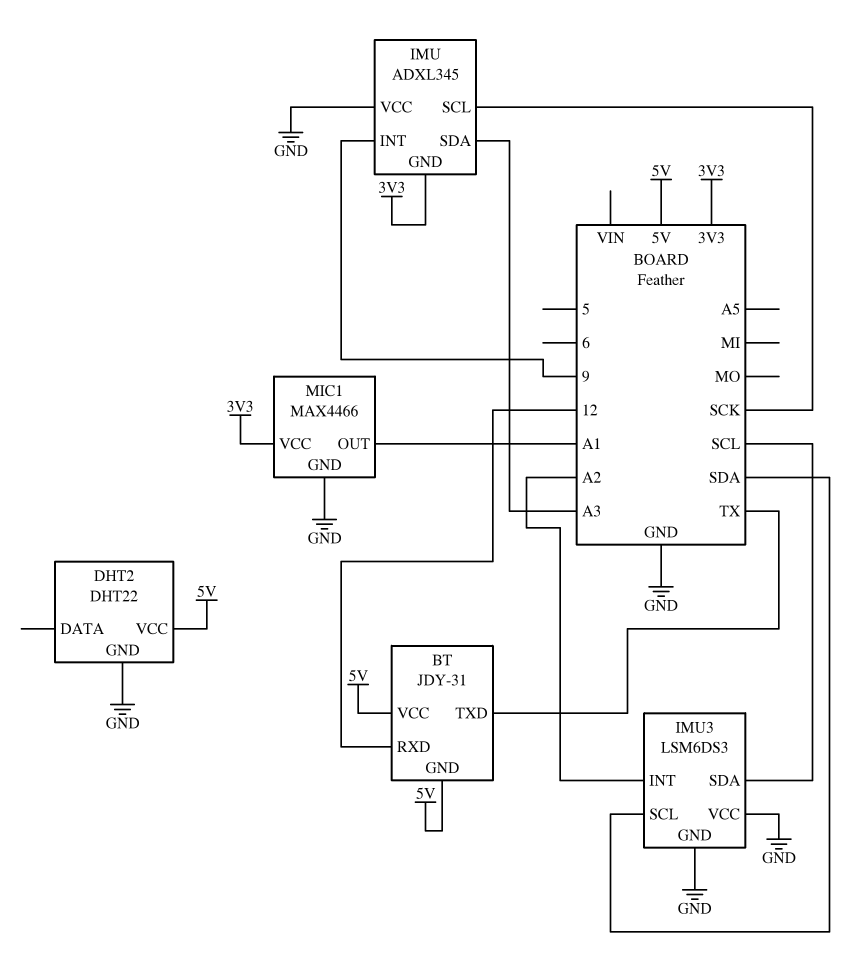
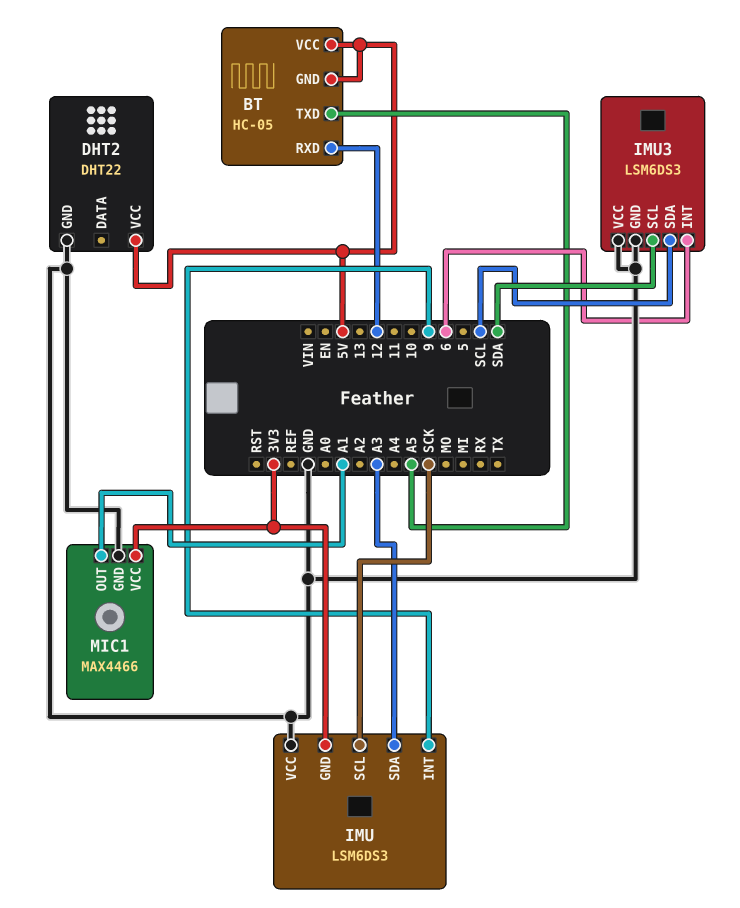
BT: JDY-31 -> HC-05
BT pin TXD: TX -> A5
IMU: ADXL345 -> LSM6DS3
IMU3 pin INT: A2 -> 6

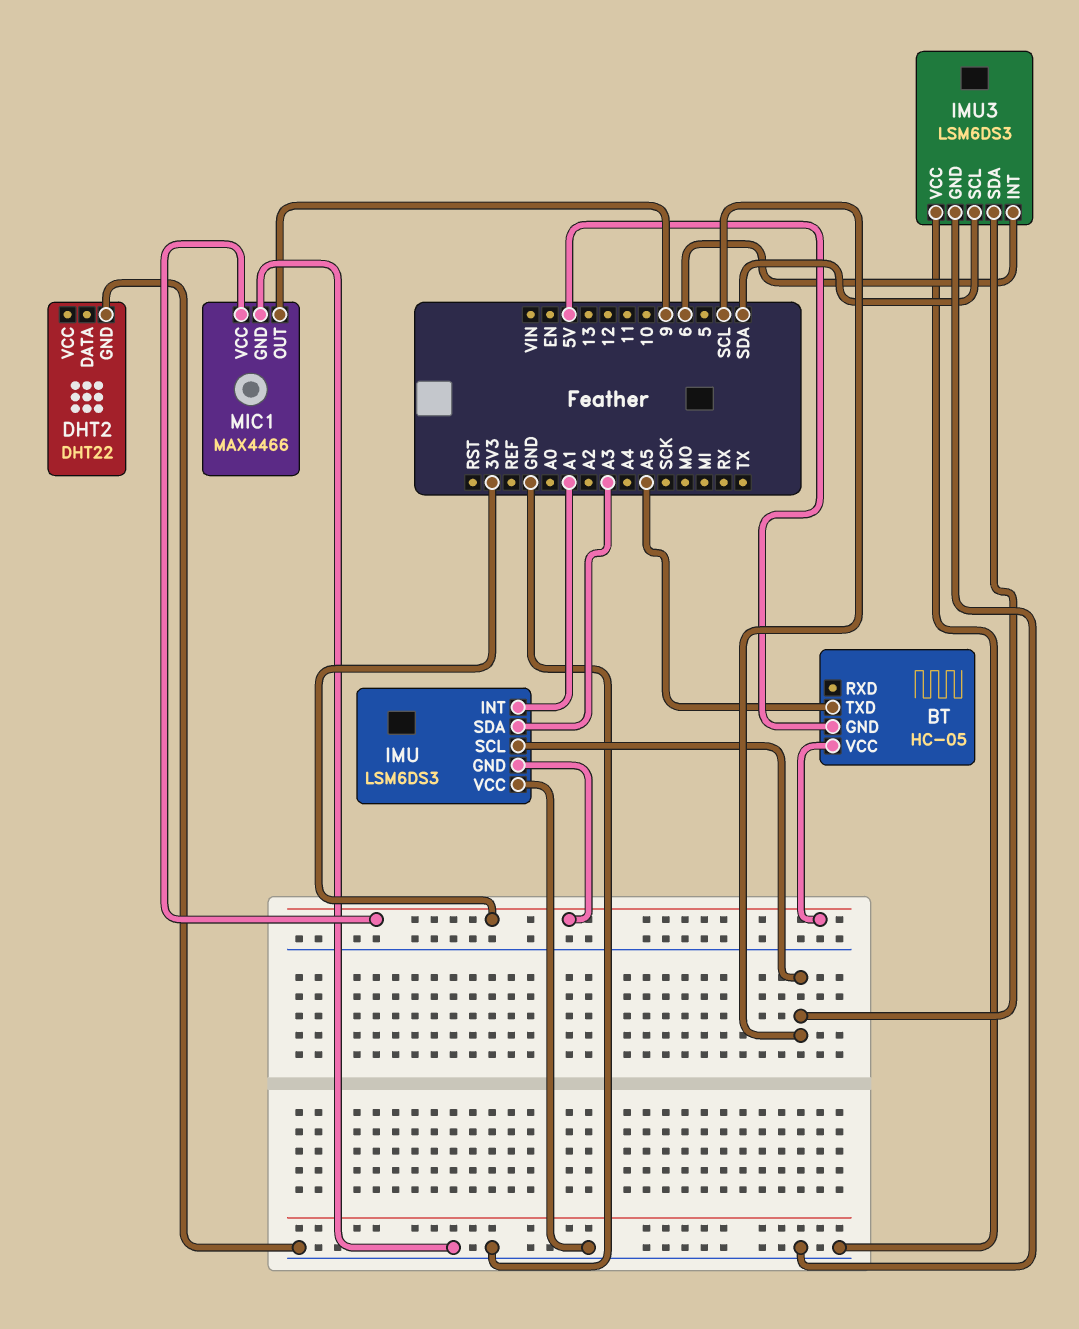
BT pin RXD: 12 -> none
BT pin VCC: 5V -> 3V3
DHT2 pin VCC: 5V -> none
IMU pin INT: 9 -> A1
IMU pin SCL: SCK -> SCL
MIC1 pin OUT: A1 -> 9

